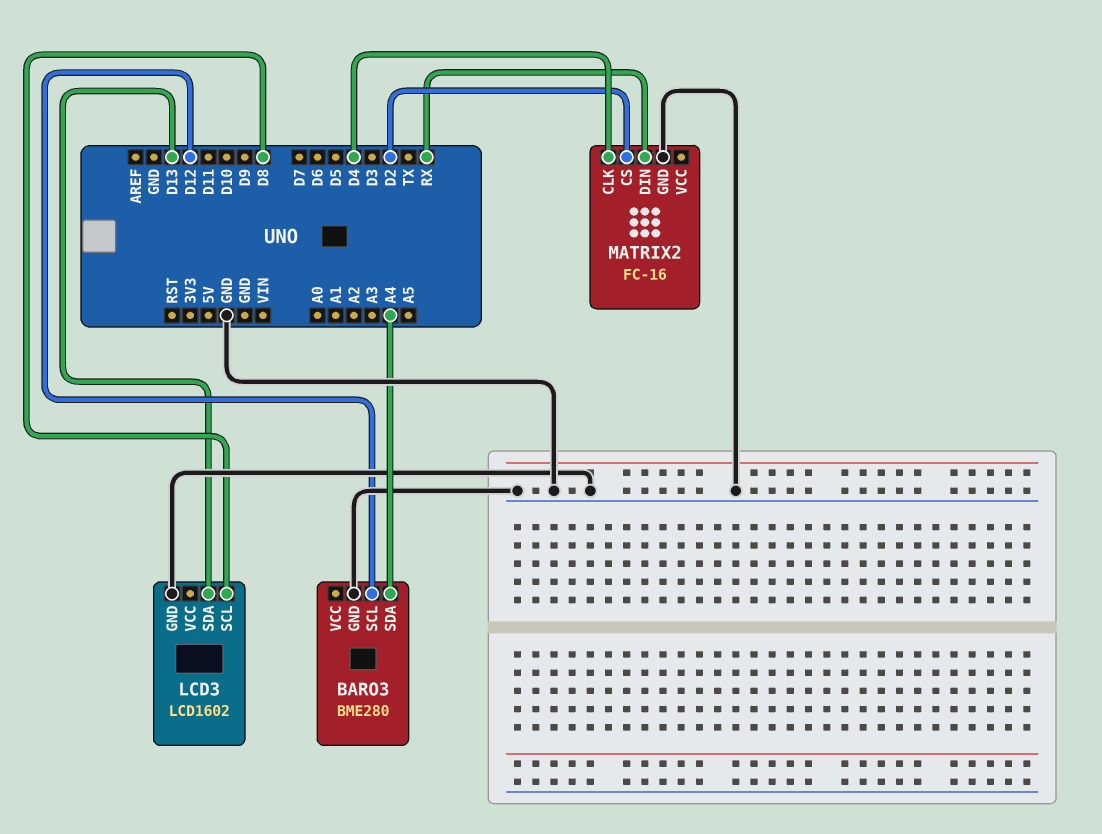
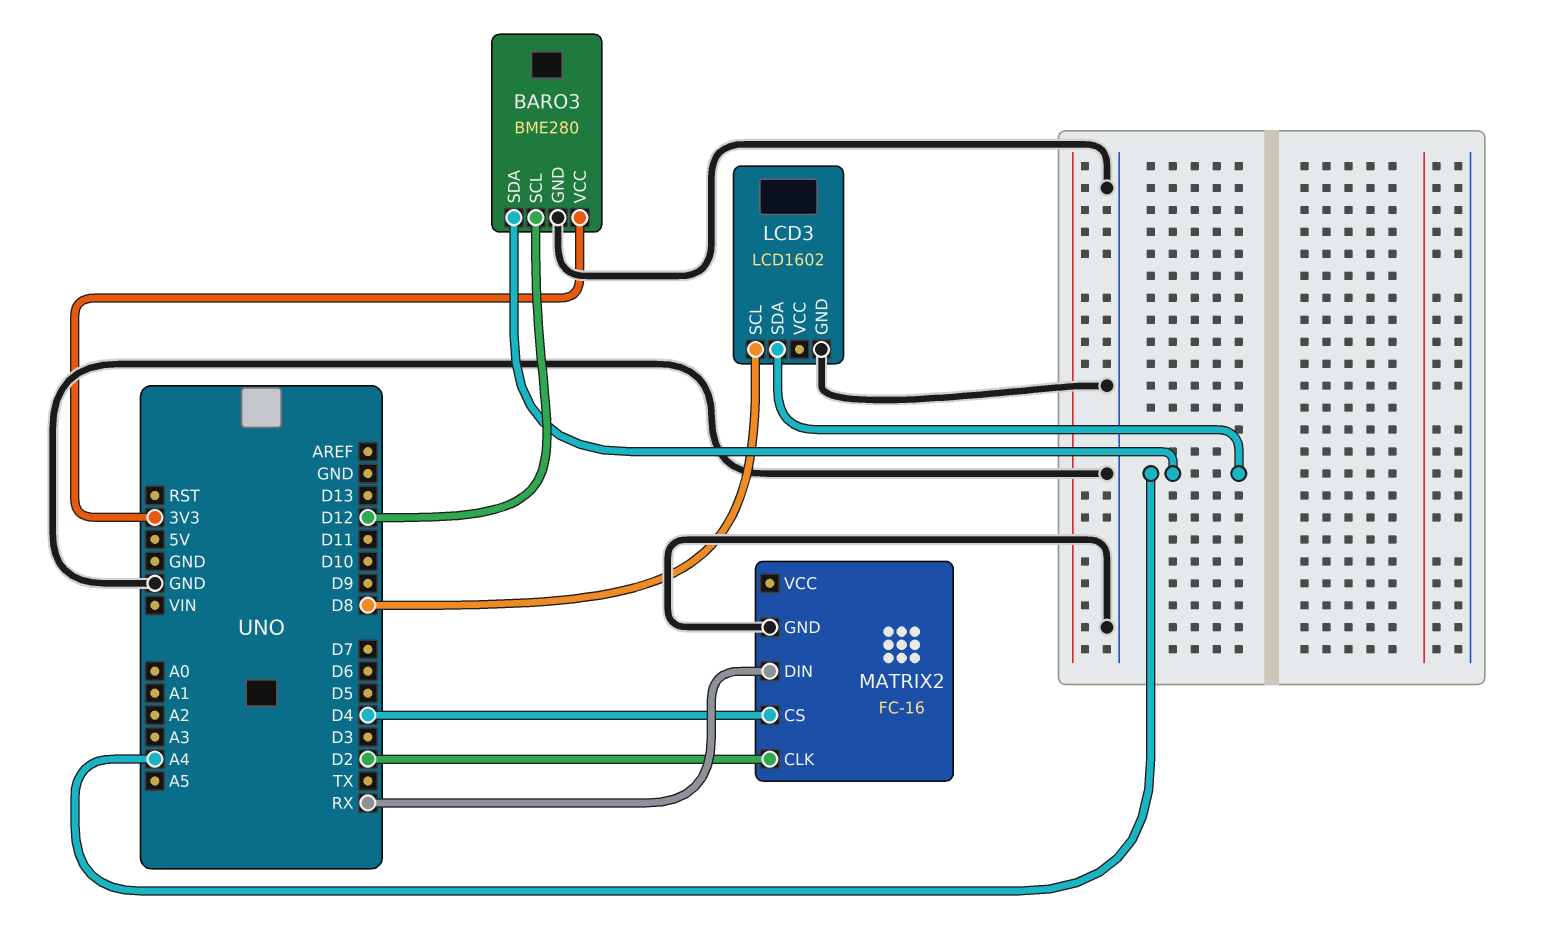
BARO3 pin VCC: none -> 3V3
LCD3 pin SDA: D13 -> A4
MATRIX2 pin CLK: D4 -> D2
MATRIX2 pin CS: D2 -> D4

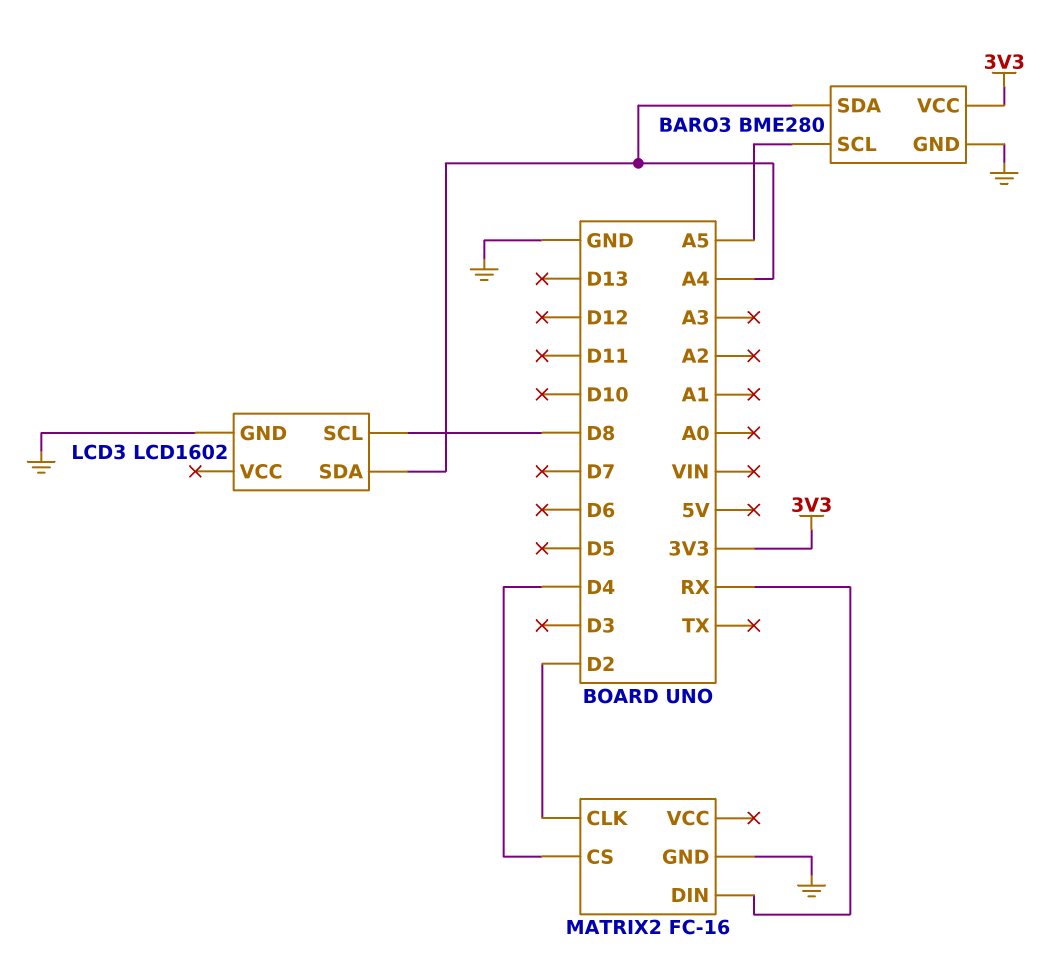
BARO3 pin SCL: D12 -> A5

